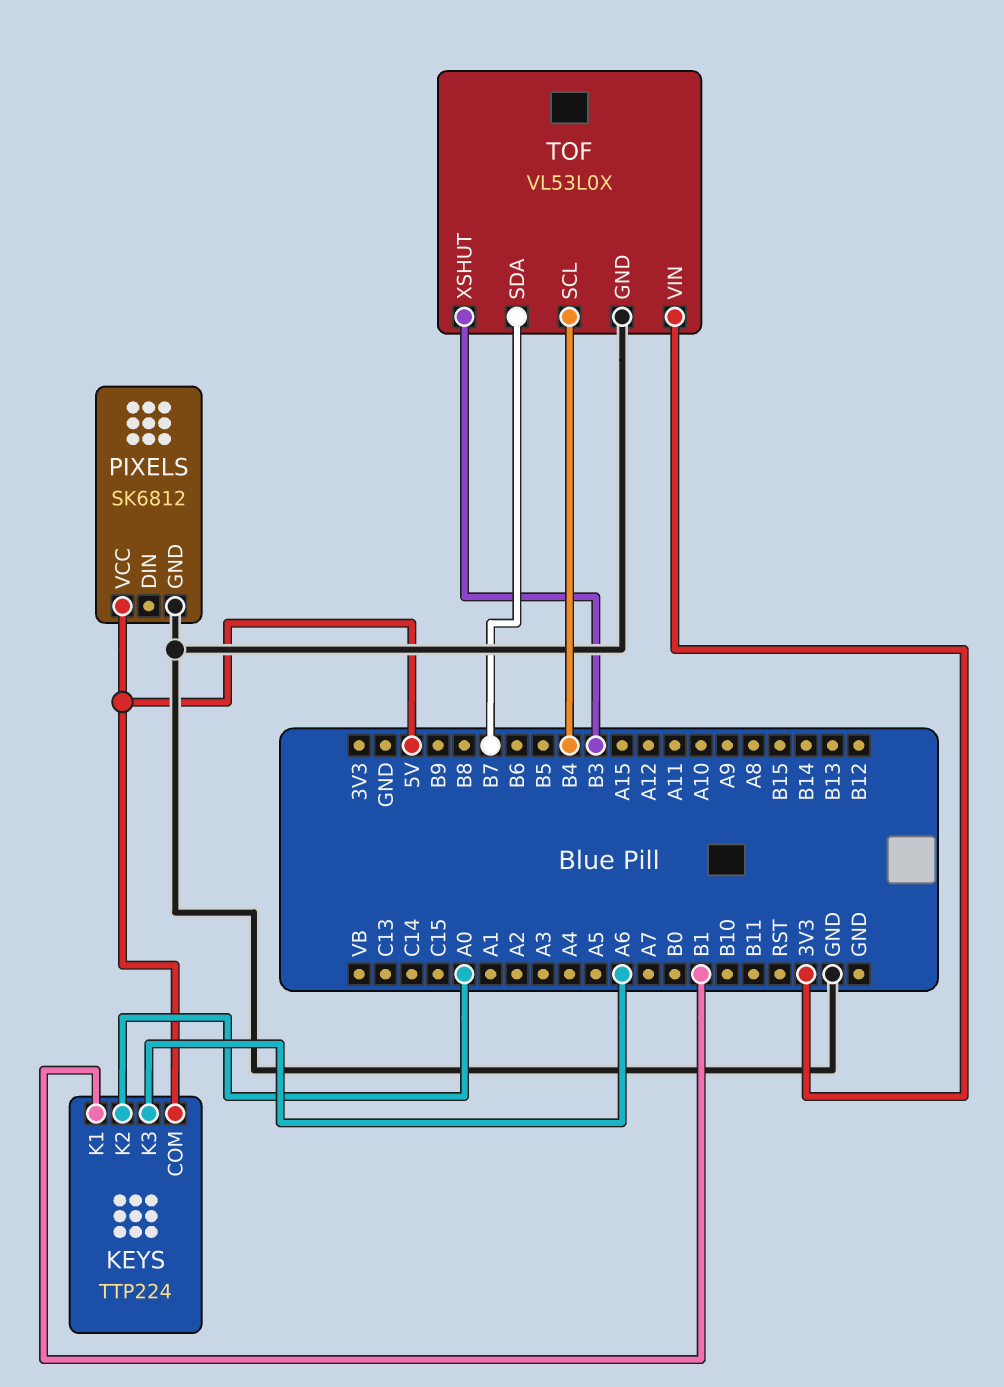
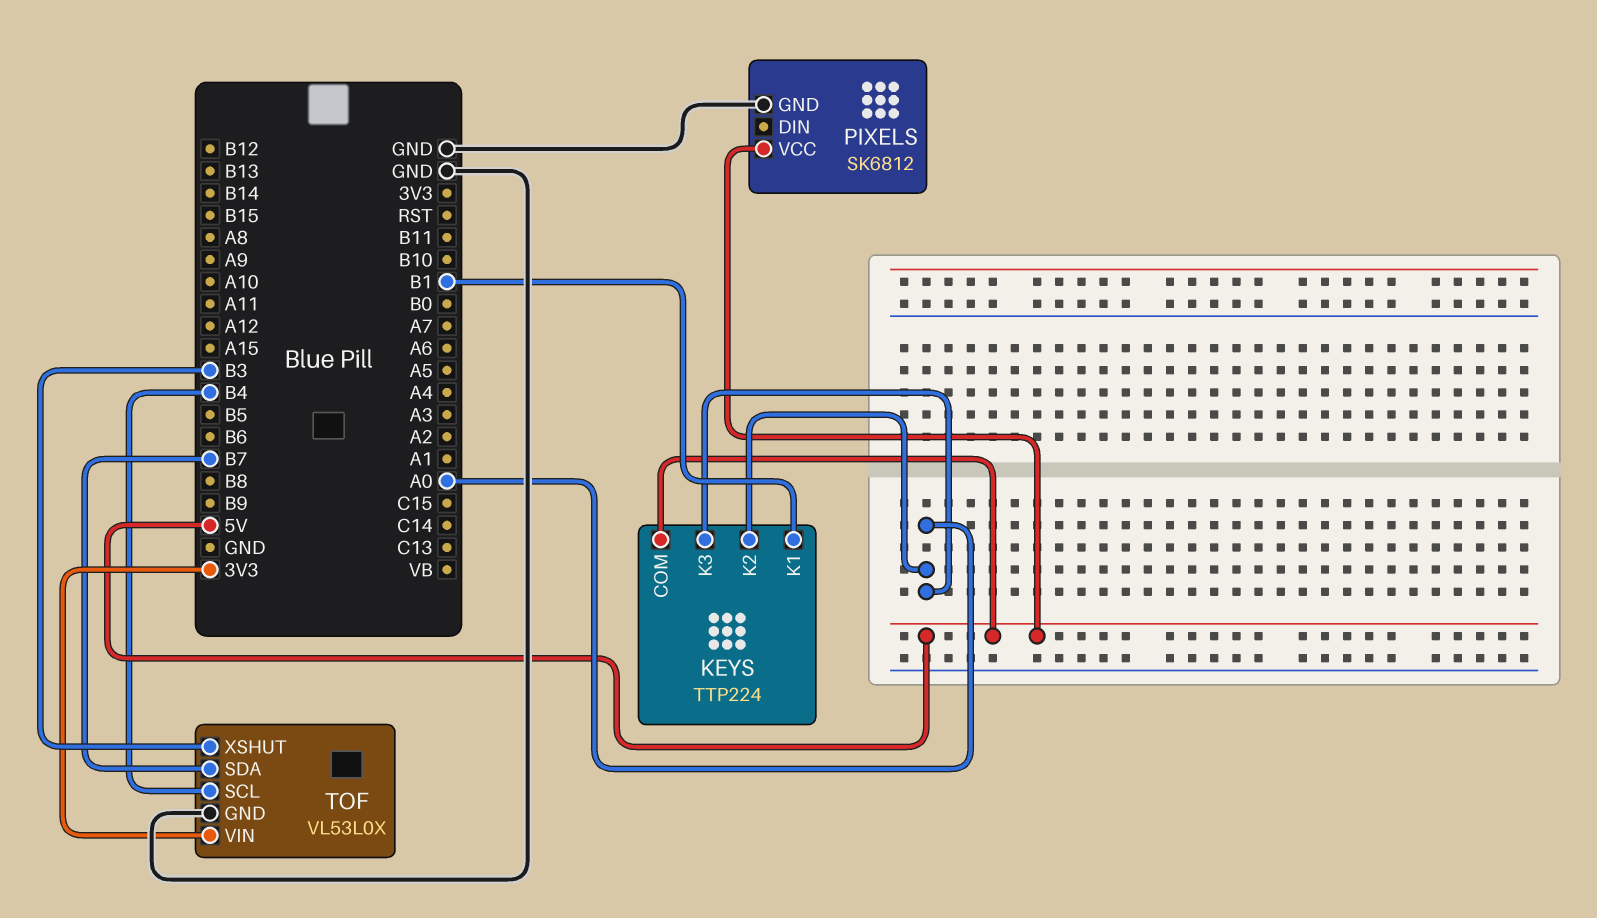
KEYS pin K3: A6 -> A0

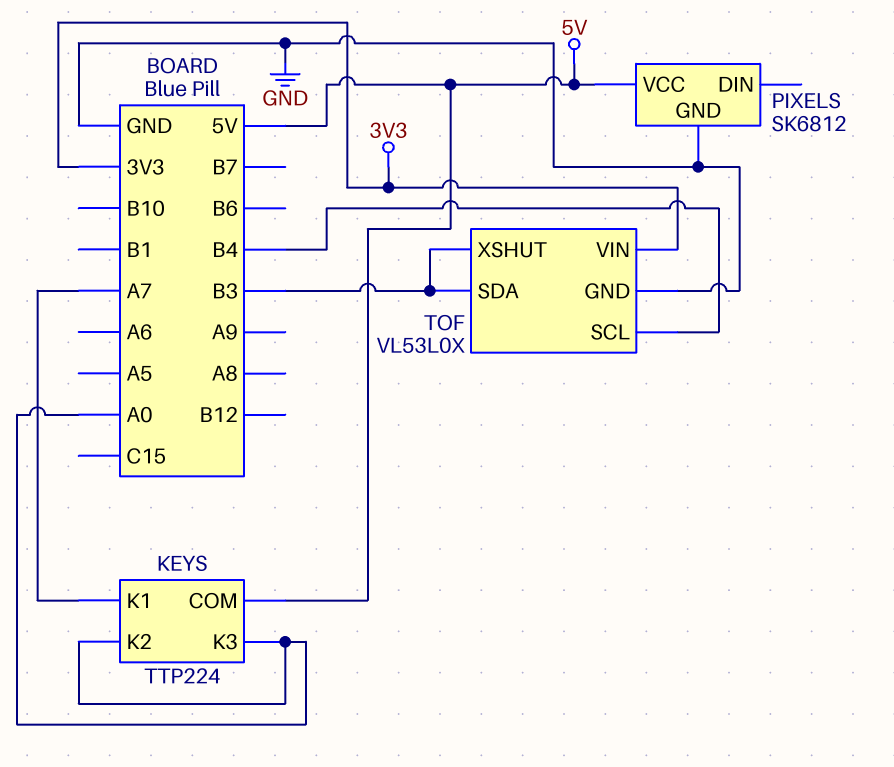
KEYS pin K1: B1 -> A7
TOF pin SDA: B7 -> B3

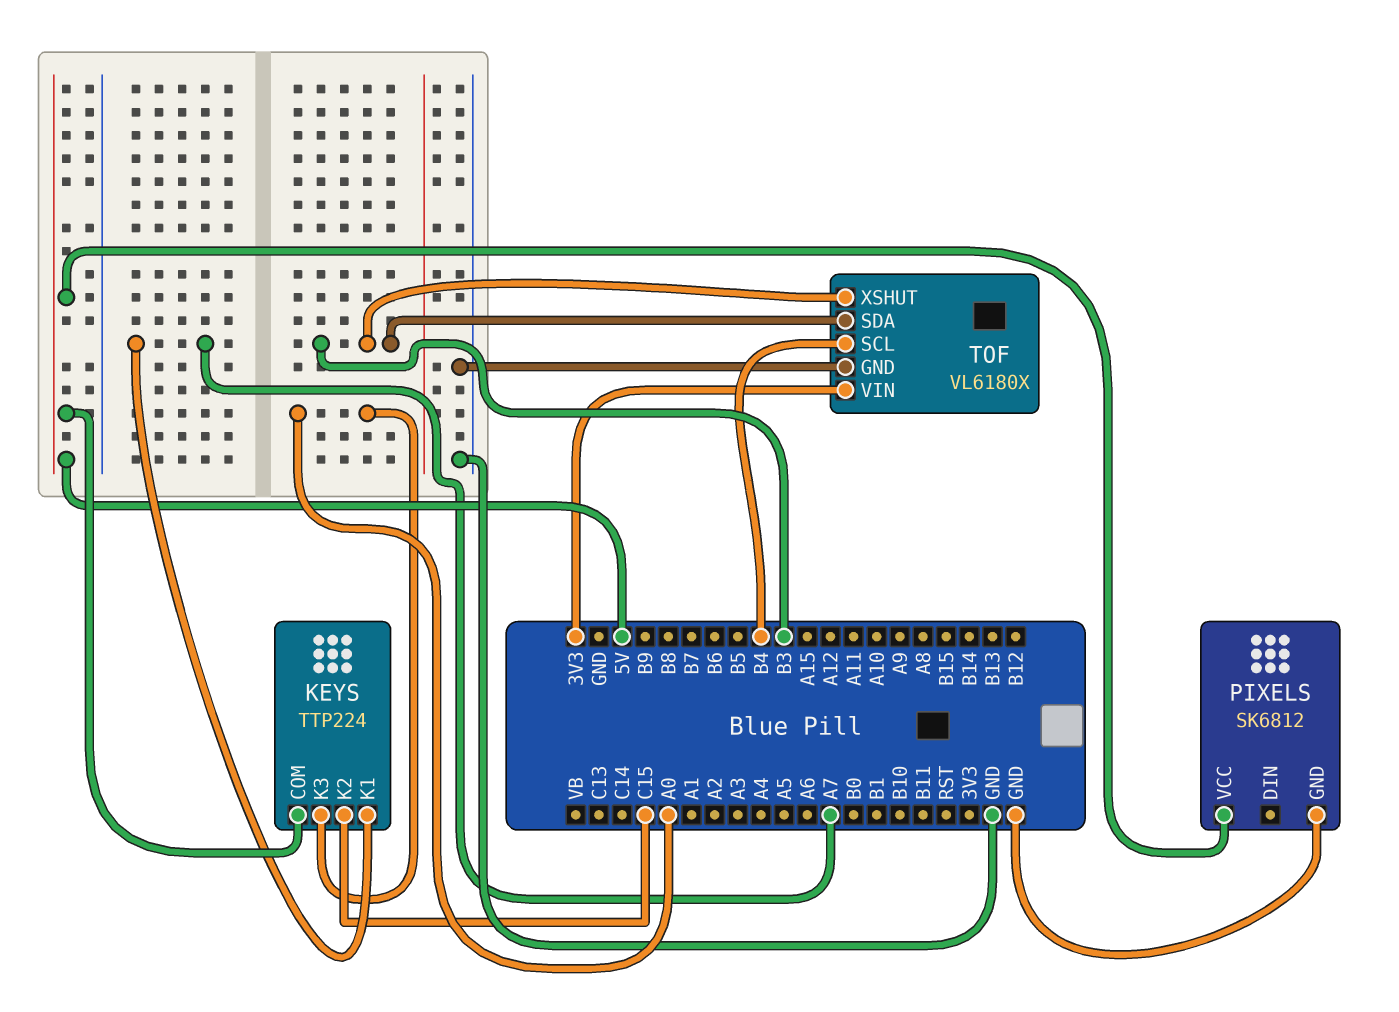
KEYS pin K2: A0 -> C15
TOF: VL53L0X -> VL6180X

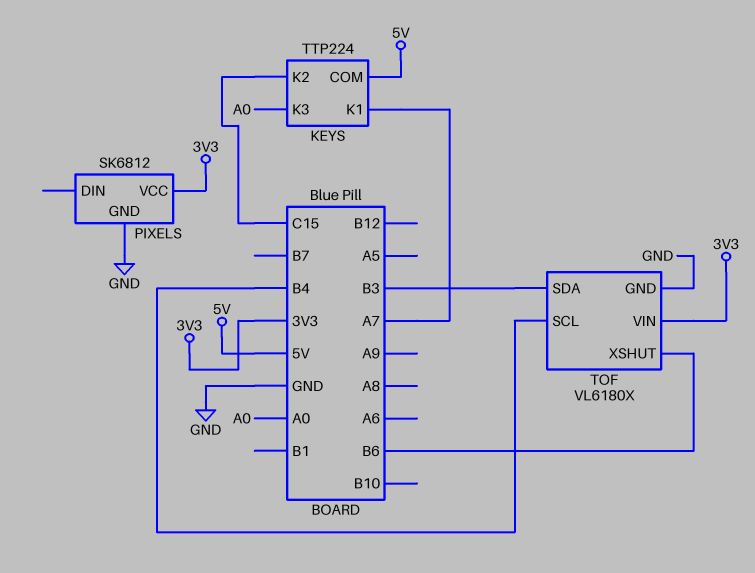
PIXELS pin VCC: 5V -> 3V3
TOF pin XSHUT: B3 -> B6

